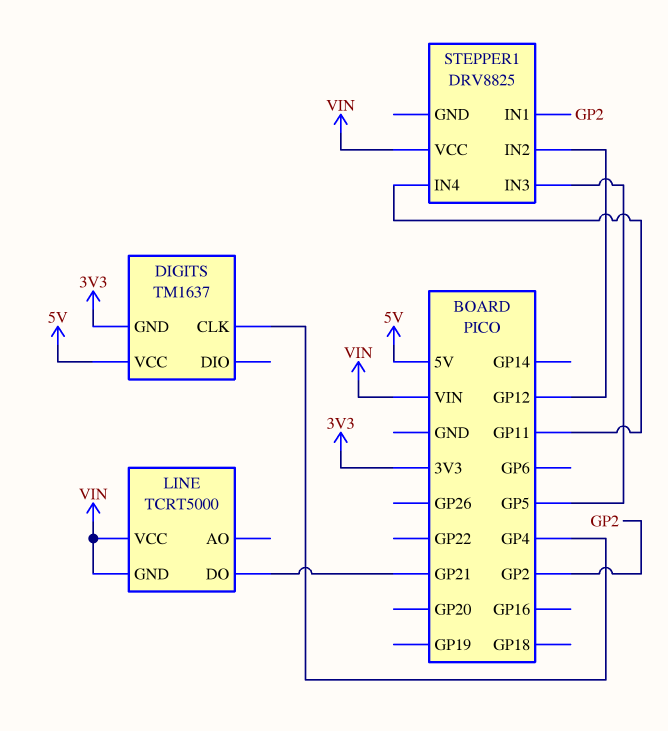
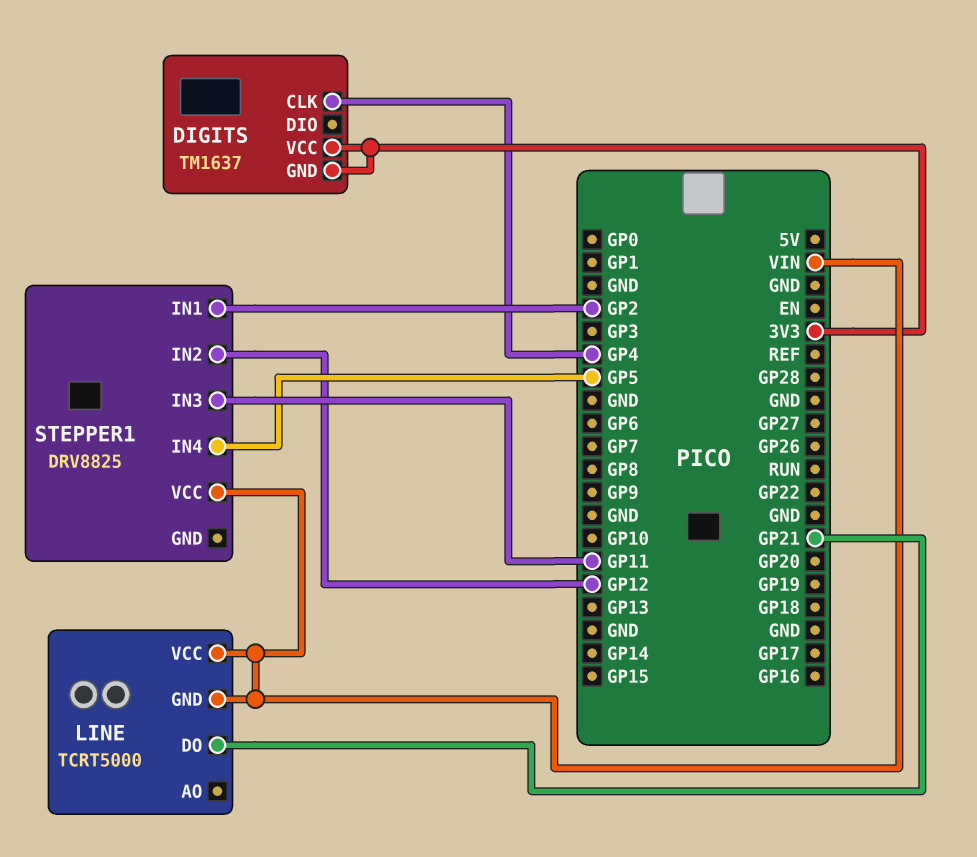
DIGITS pin VCC: 5V -> 3V3
STEPPER1 pin IN3: GP5 -> GP11
STEPPER1 pin IN4: GP11 -> GP5

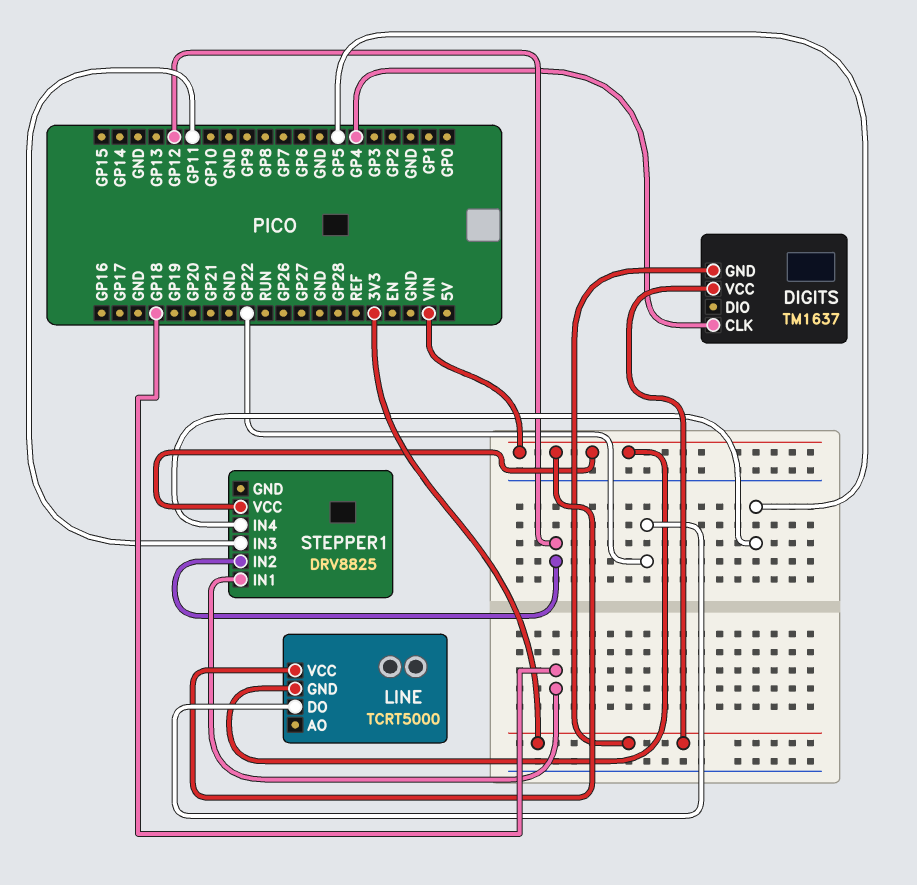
LINE pin DO: GP21 -> GP22
STEPPER1 pin IN1: GP2 -> GP18

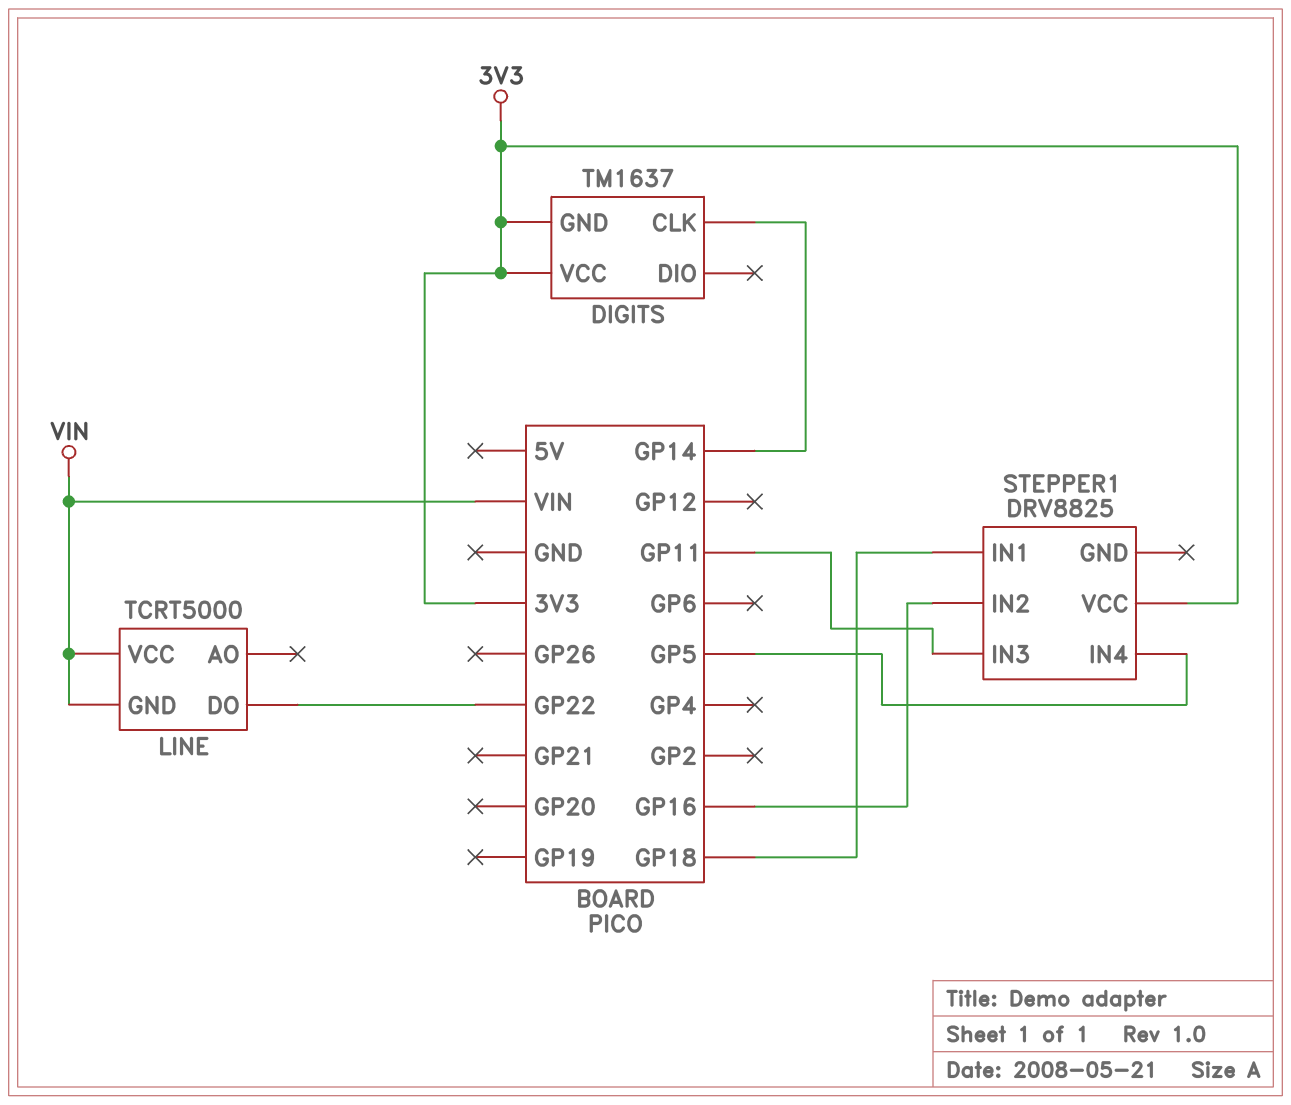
DIGITS pin CLK: GP4 -> GP14
STEPPER1 pin IN2: GP12 -> GP16
STEPPER1 pin VCC: VIN -> 3V3

